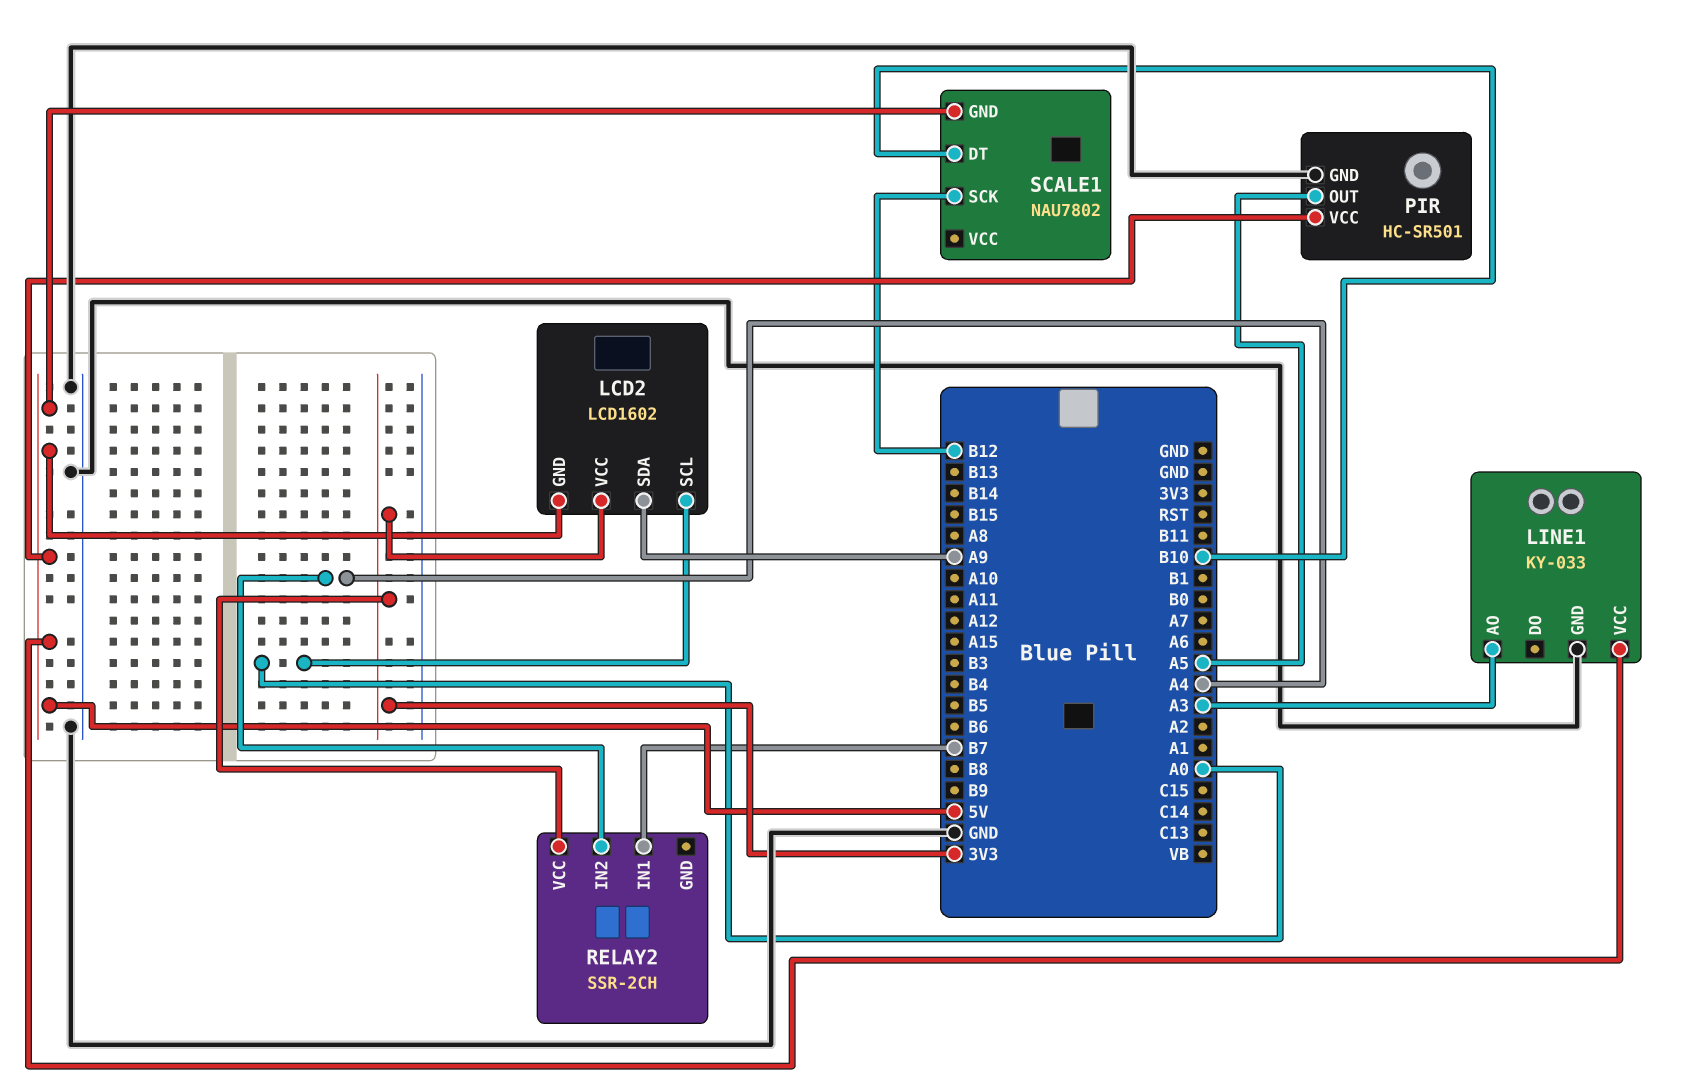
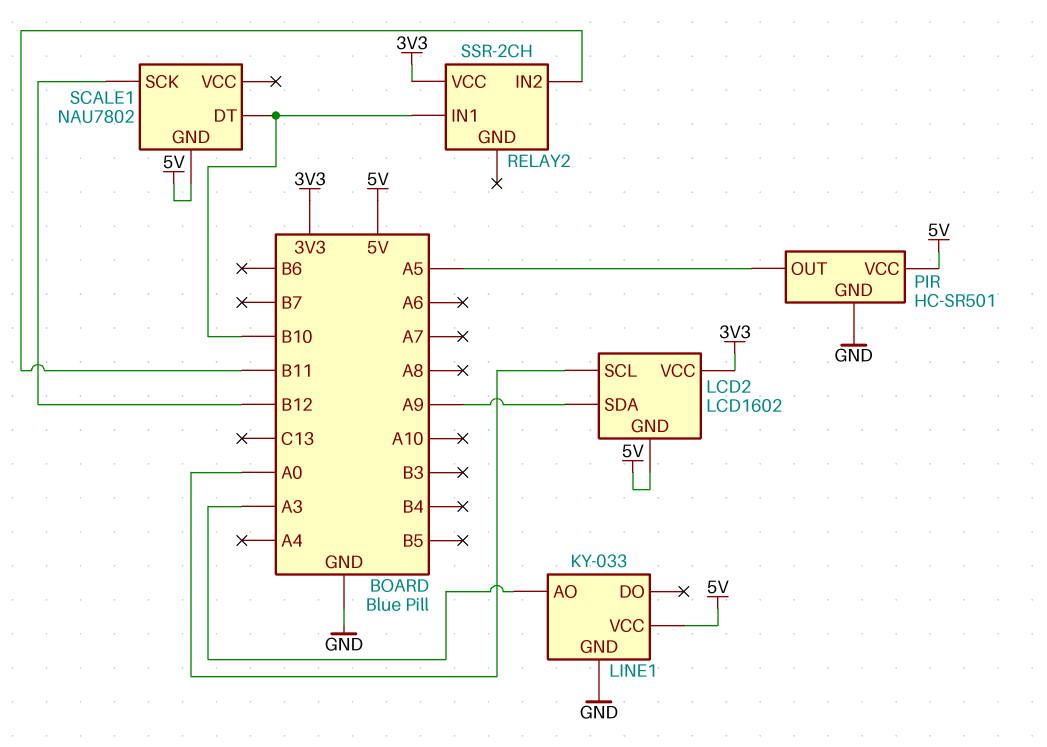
RELAY2 pin IN1: B7 -> B10
RELAY2 pin IN2: A4 -> B11

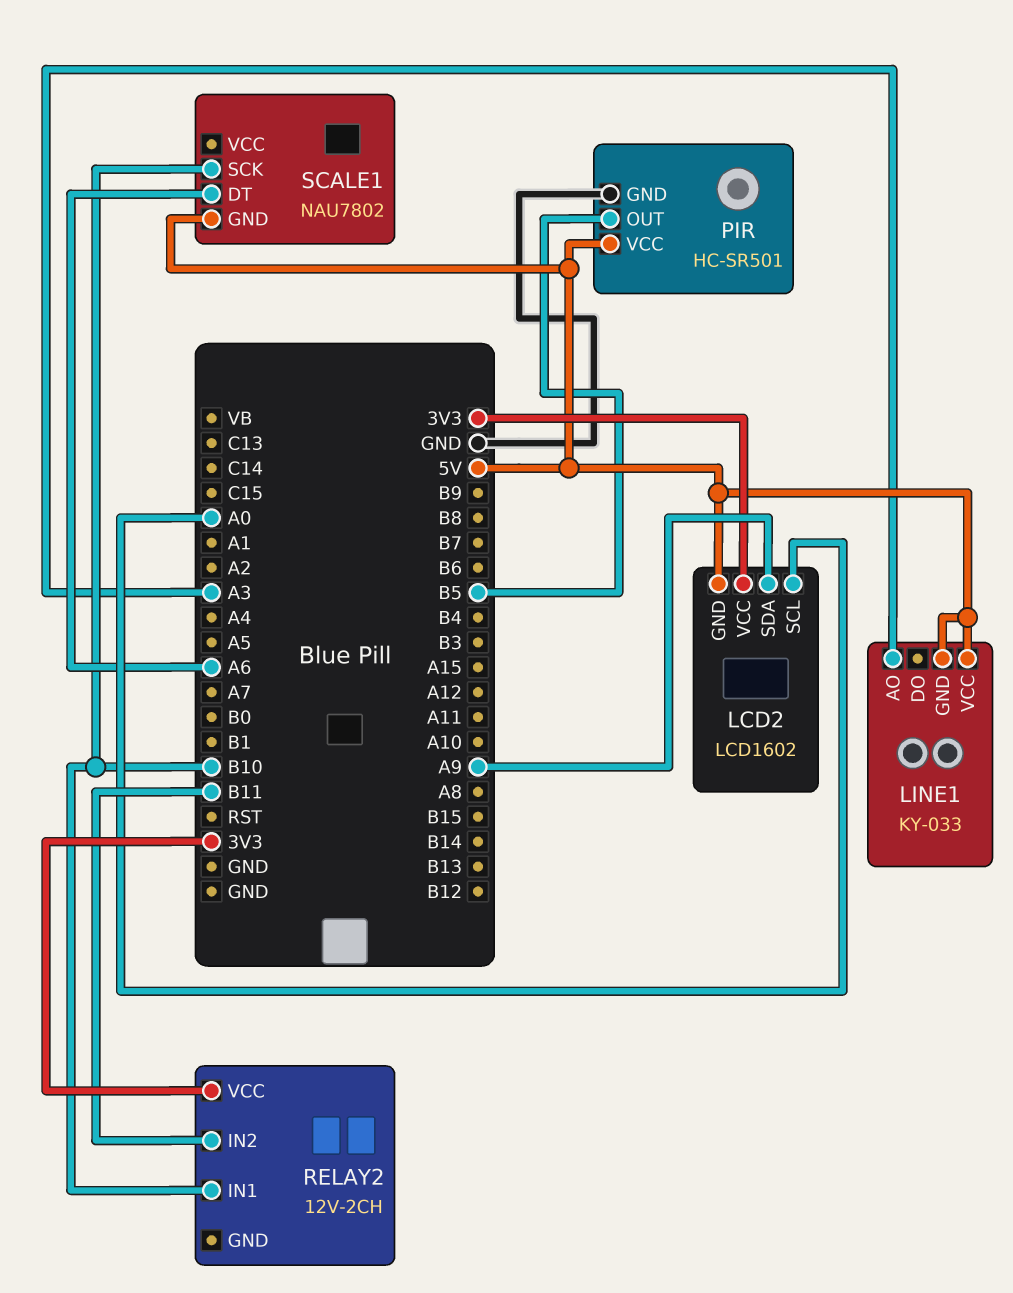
LINE1 pin GND: GND -> 5V
PIR pin OUT: A5 -> B5
RELAY2: SSR-2CH -> 12V-2CH
SCALE1 pin DT: B10 -> A6
SCALE1 pin SCK: B12 -> B10

